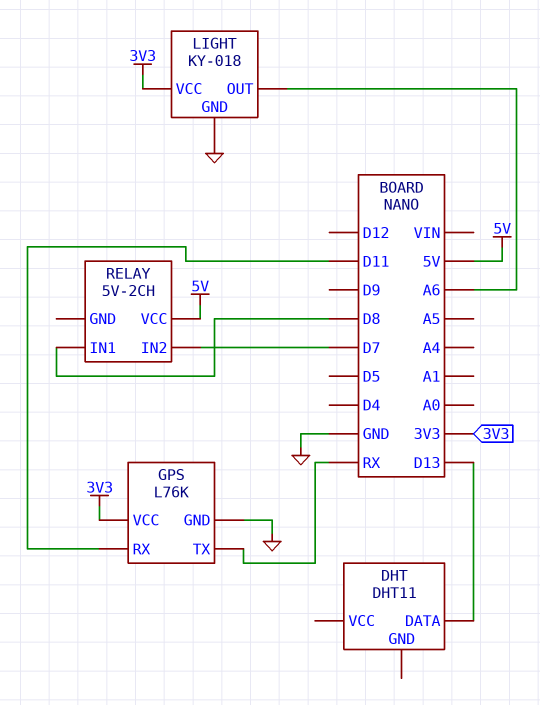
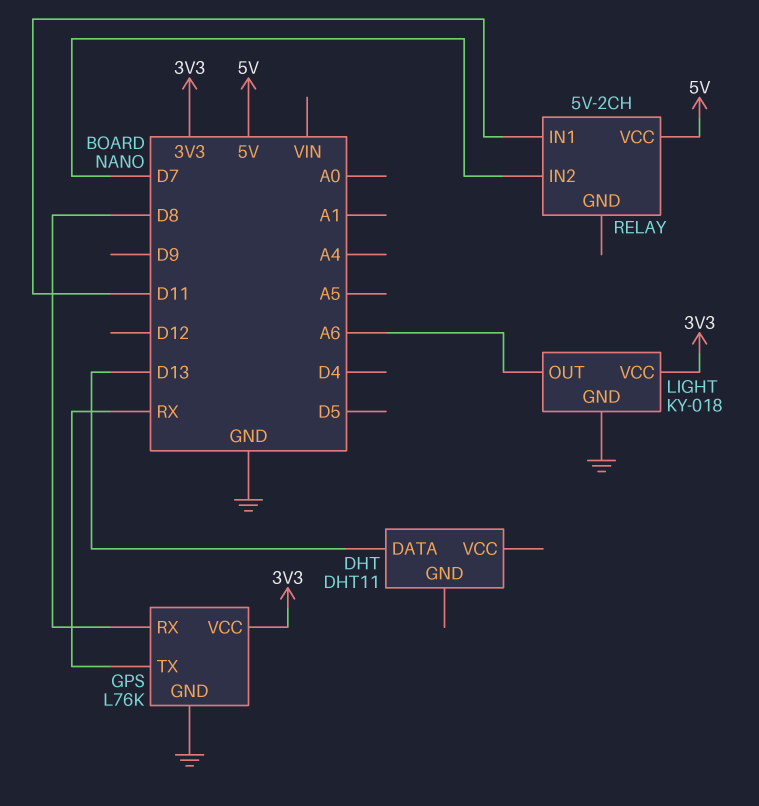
GPS pin RX: D11 -> D8
RELAY pin IN1: D8 -> D11

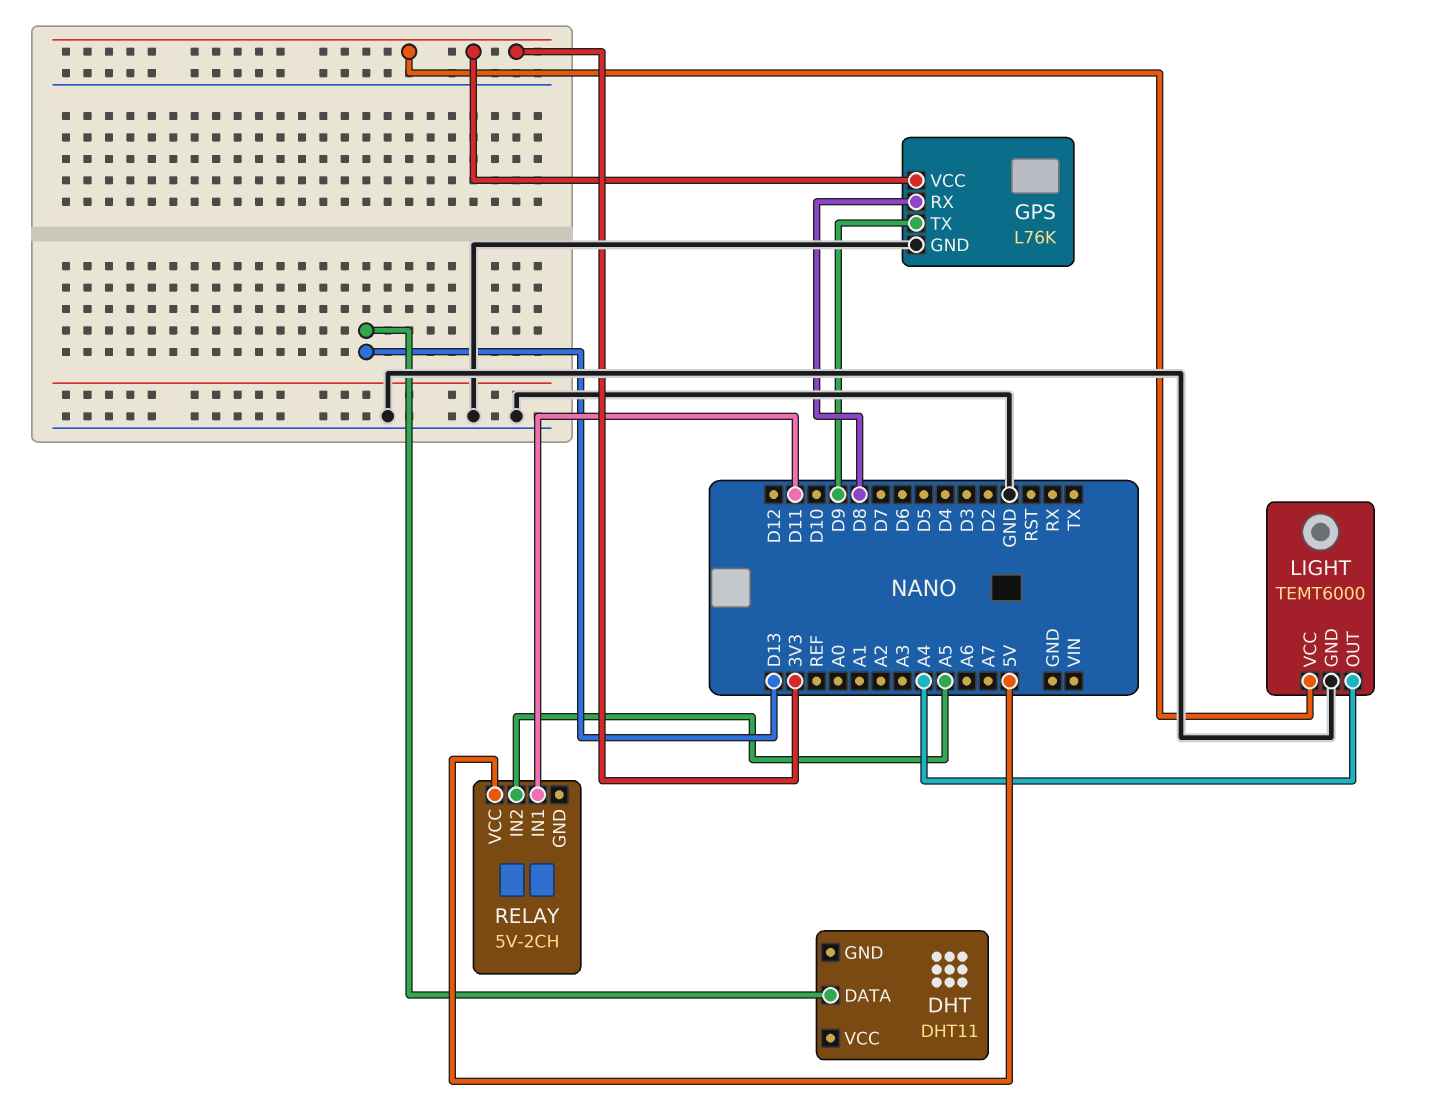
GPS pin TX: RX -> D9
LIGHT: KY-018 -> TEMT6000
LIGHT pin OUT: A6 -> A4
RELAY pin IN2: D7 -> A5

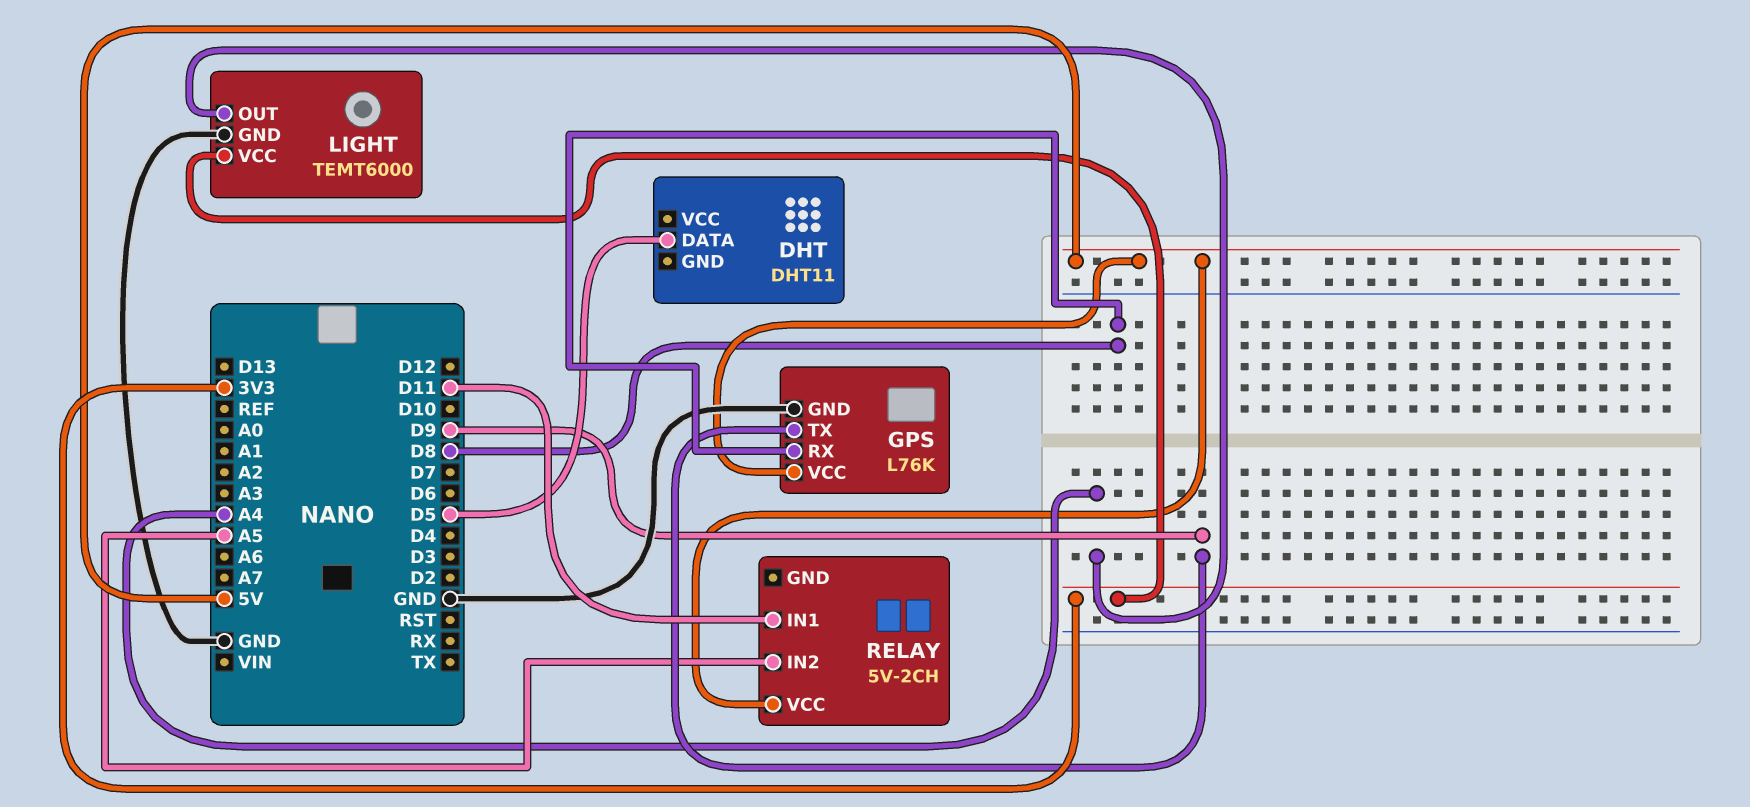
DHT pin DATA: D13 -> D5
GPS pin VCC: 3V3 -> 5V

